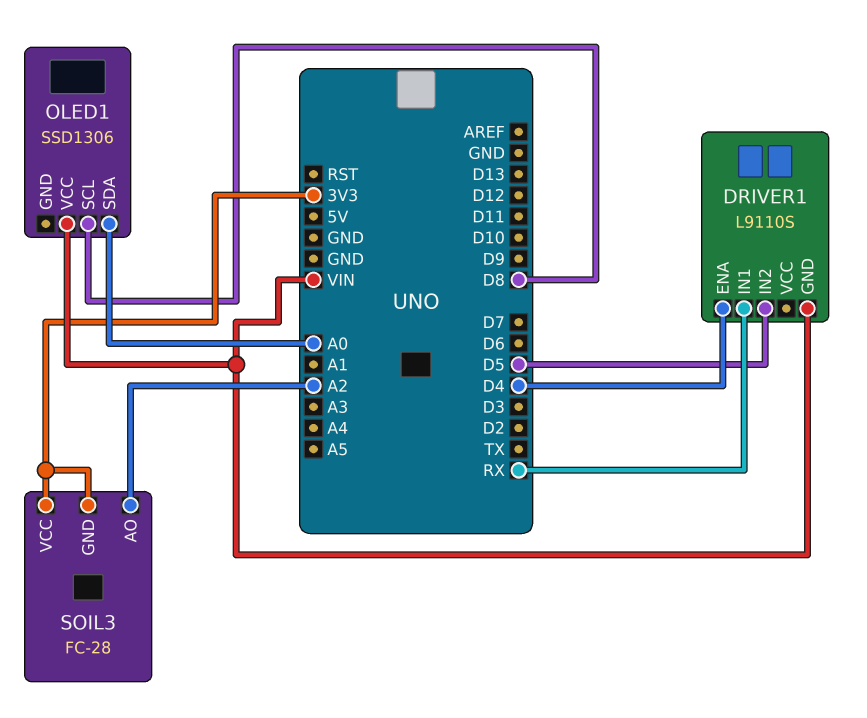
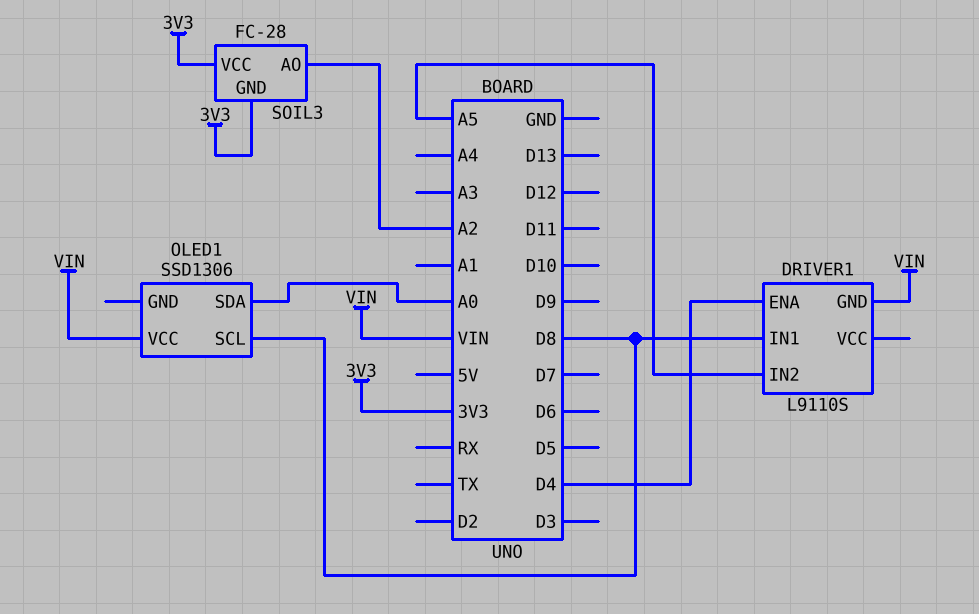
DRIVER1 pin IN1: RX -> D8
DRIVER1 pin IN2: D5 -> A5

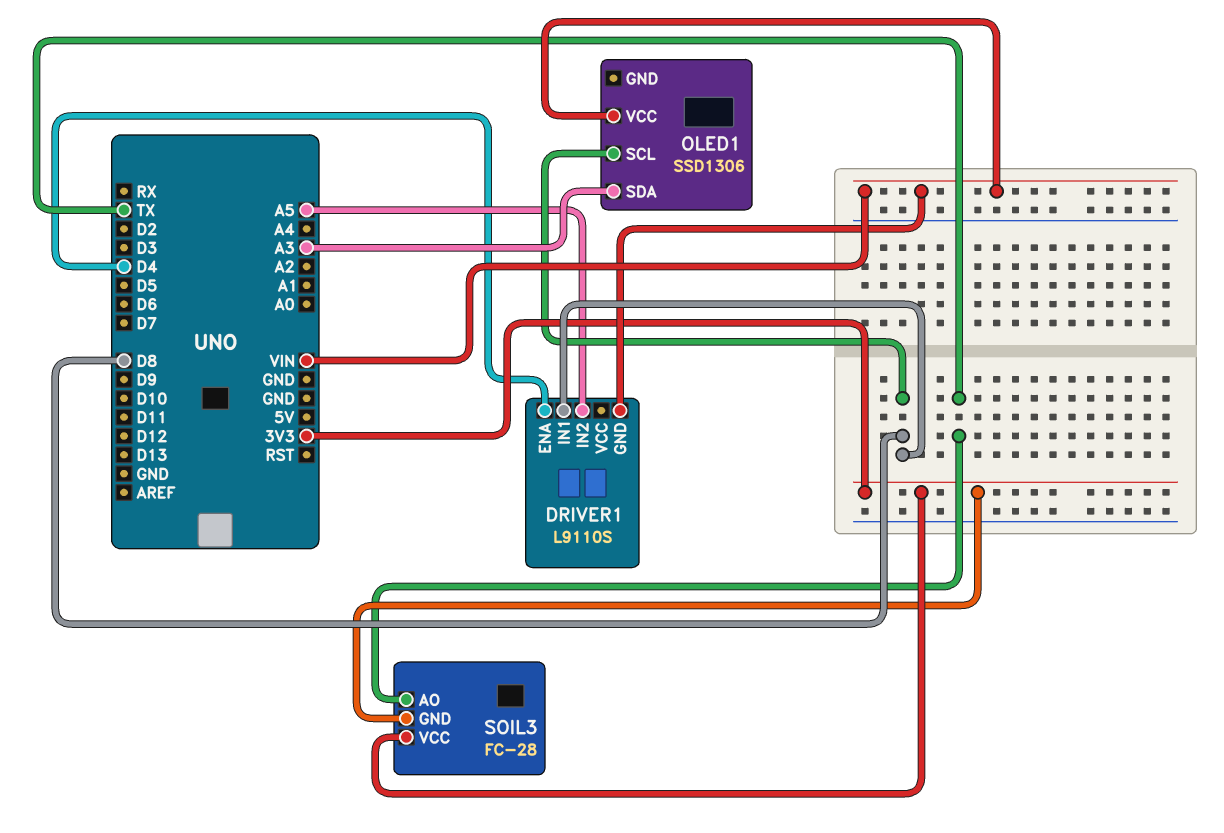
OLED1 pin SDA: A0 -> A3
SOIL3 pin AO: A2 -> TX

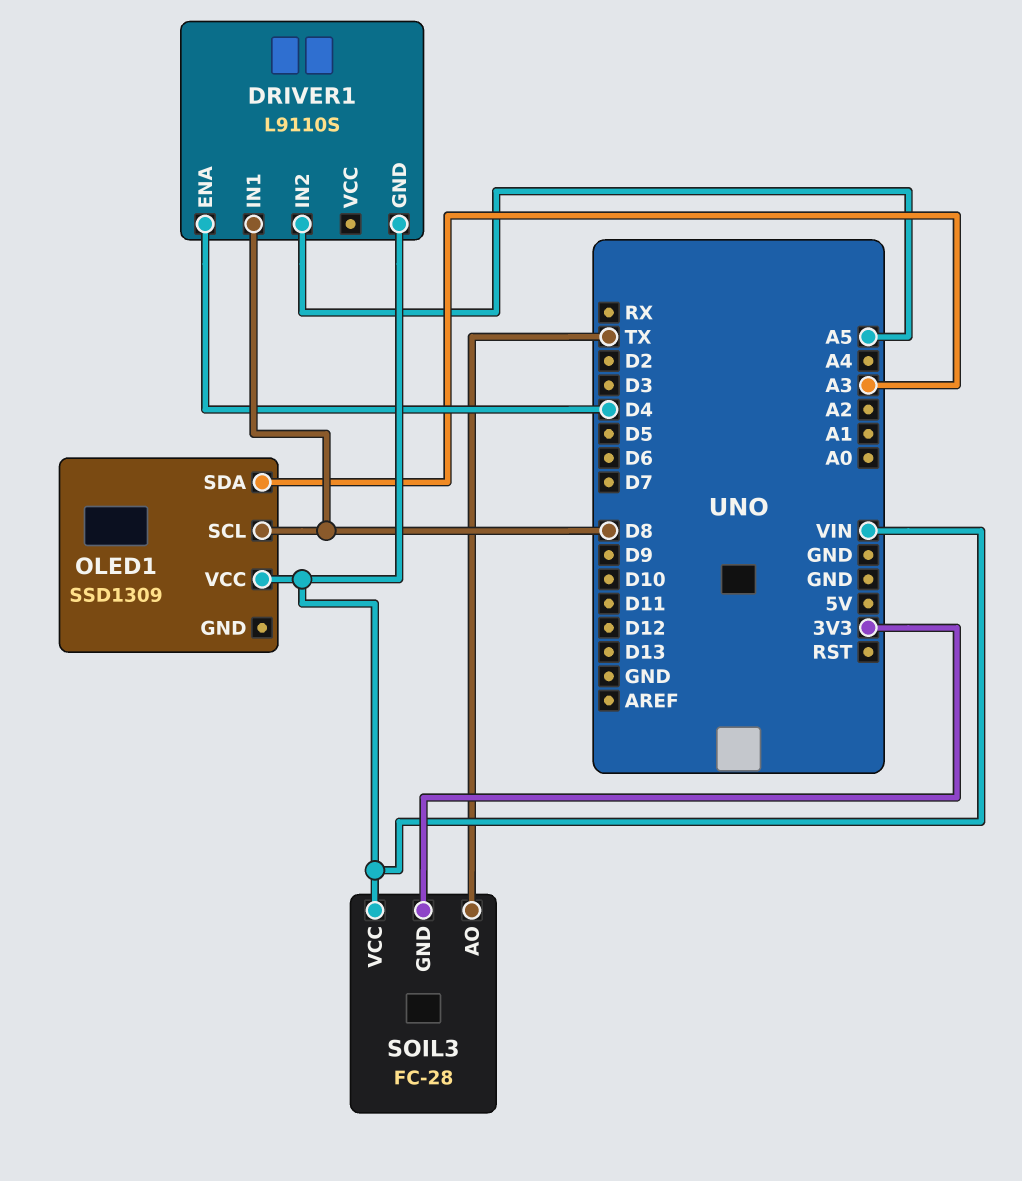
OLED1: SSD1306 -> SSD1309
SOIL3 pin VCC: 3V3 -> VIN

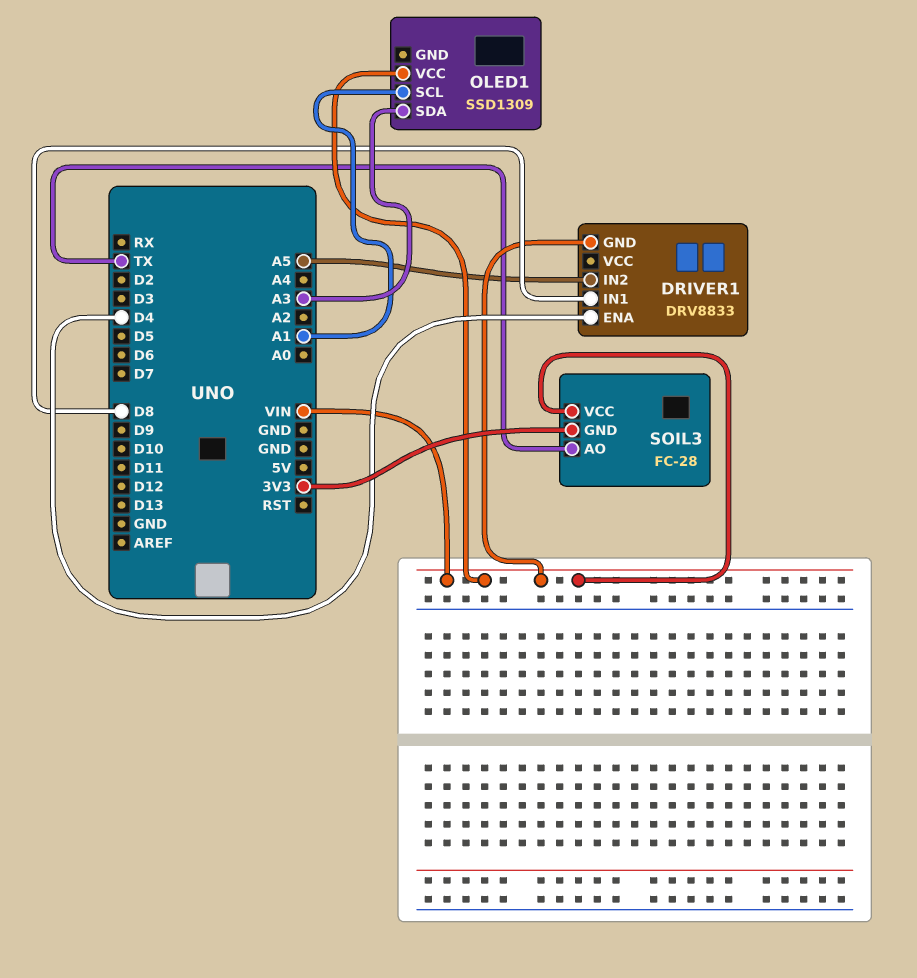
DRIVER1: L9110S -> DRV8833
OLED1 pin SCL: D8 -> A1

